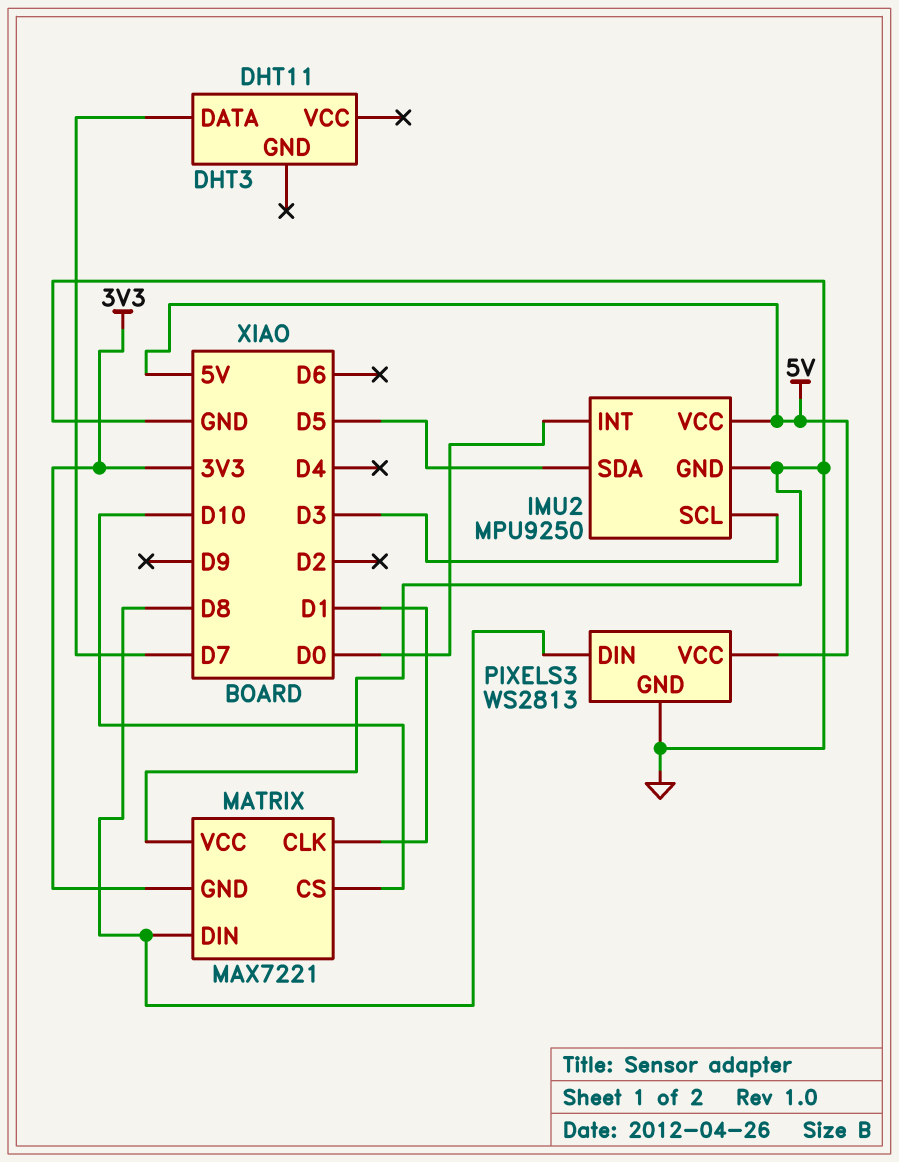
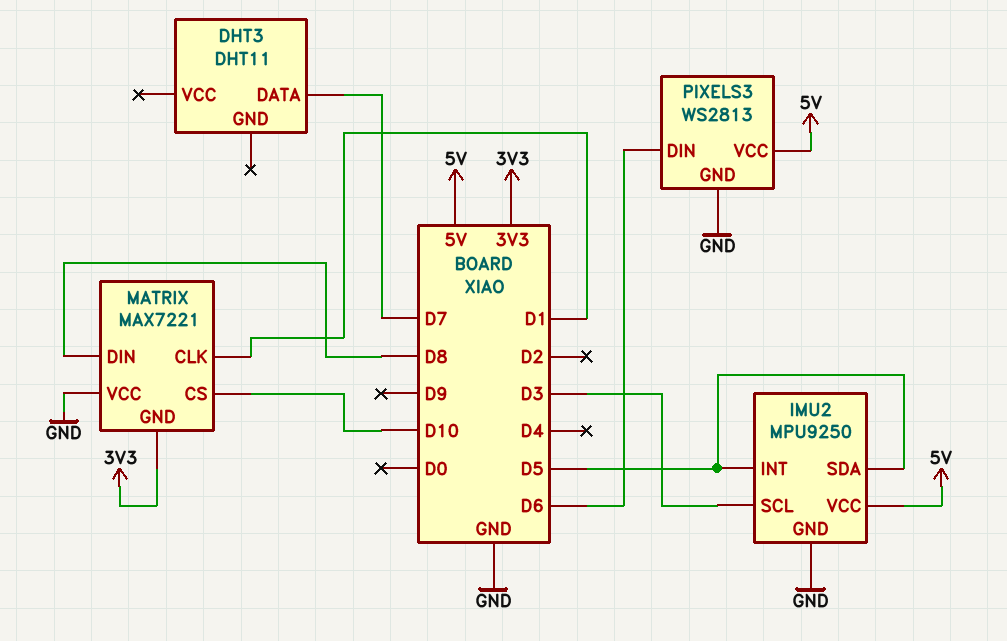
IMU2 pin INT: D0 -> D5
PIXELS3 pin DIN: D8 -> D6

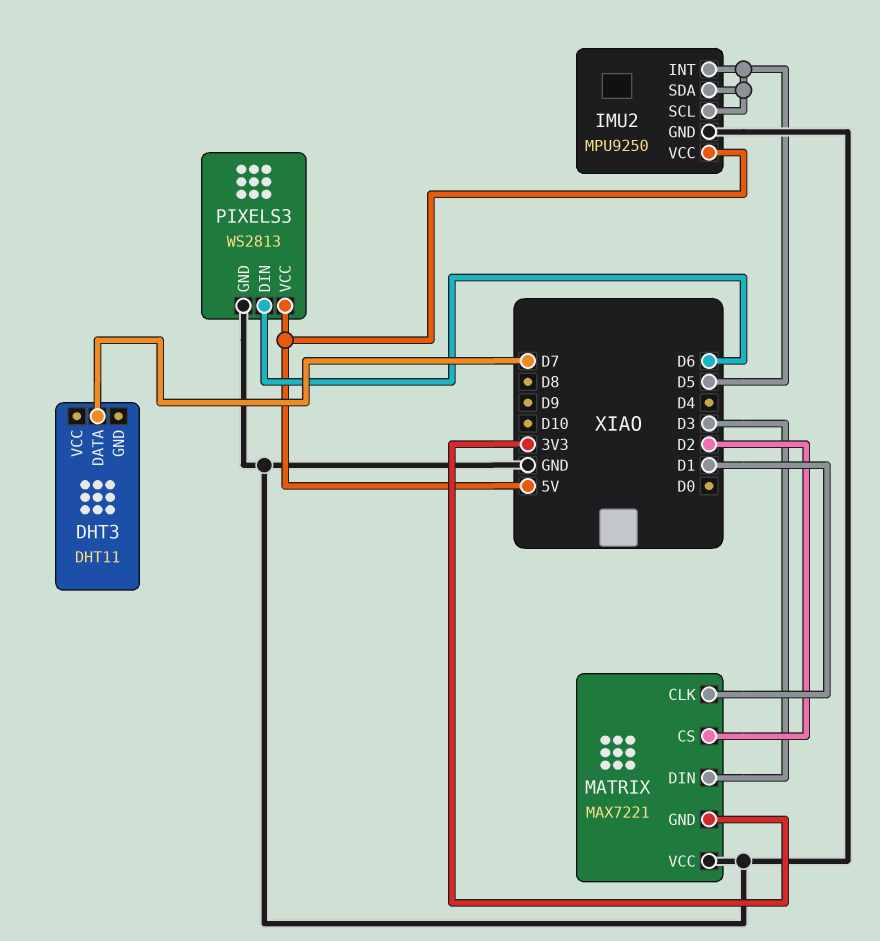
IMU2 pin SCL: D3 -> D5
MATRIX pin CS: D10 -> D2
MATRIX pin DIN: D8 -> D3

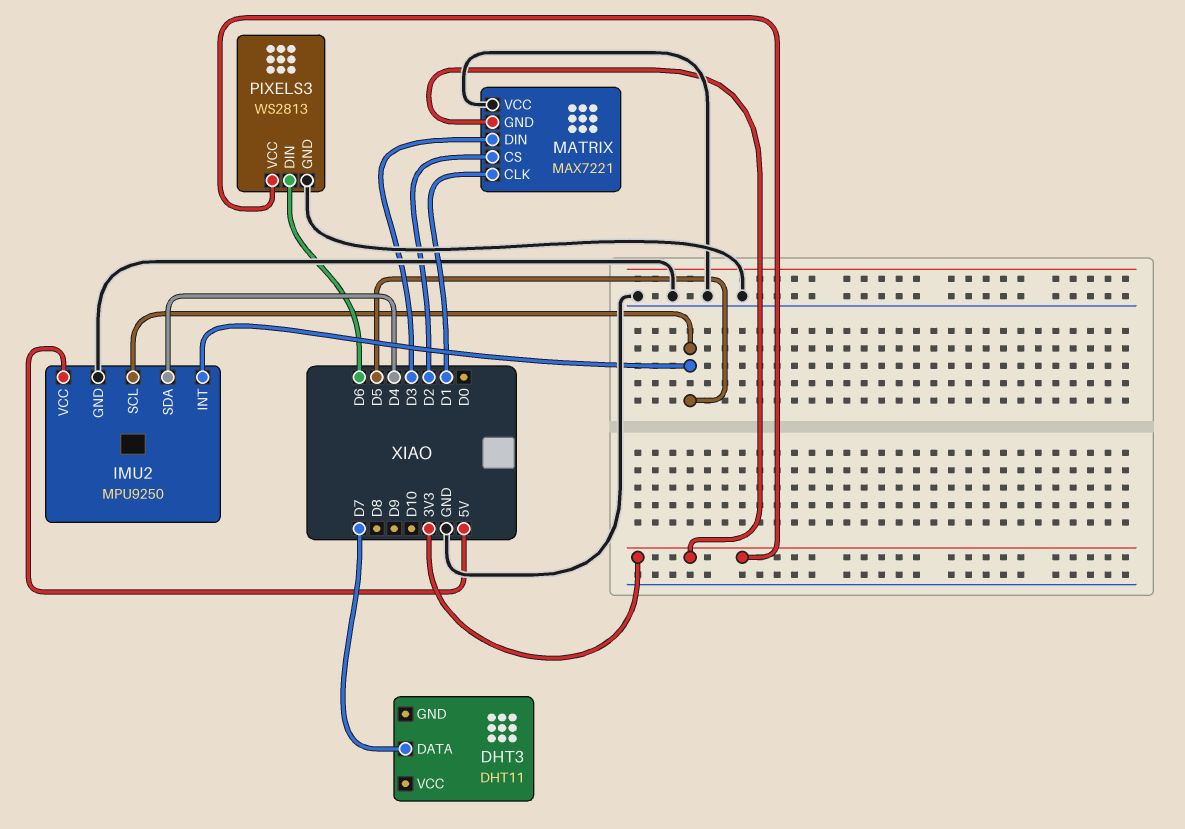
IMU2 pin SDA: D5 -> D4
PIXELS3 pin VCC: 5V -> 3V3

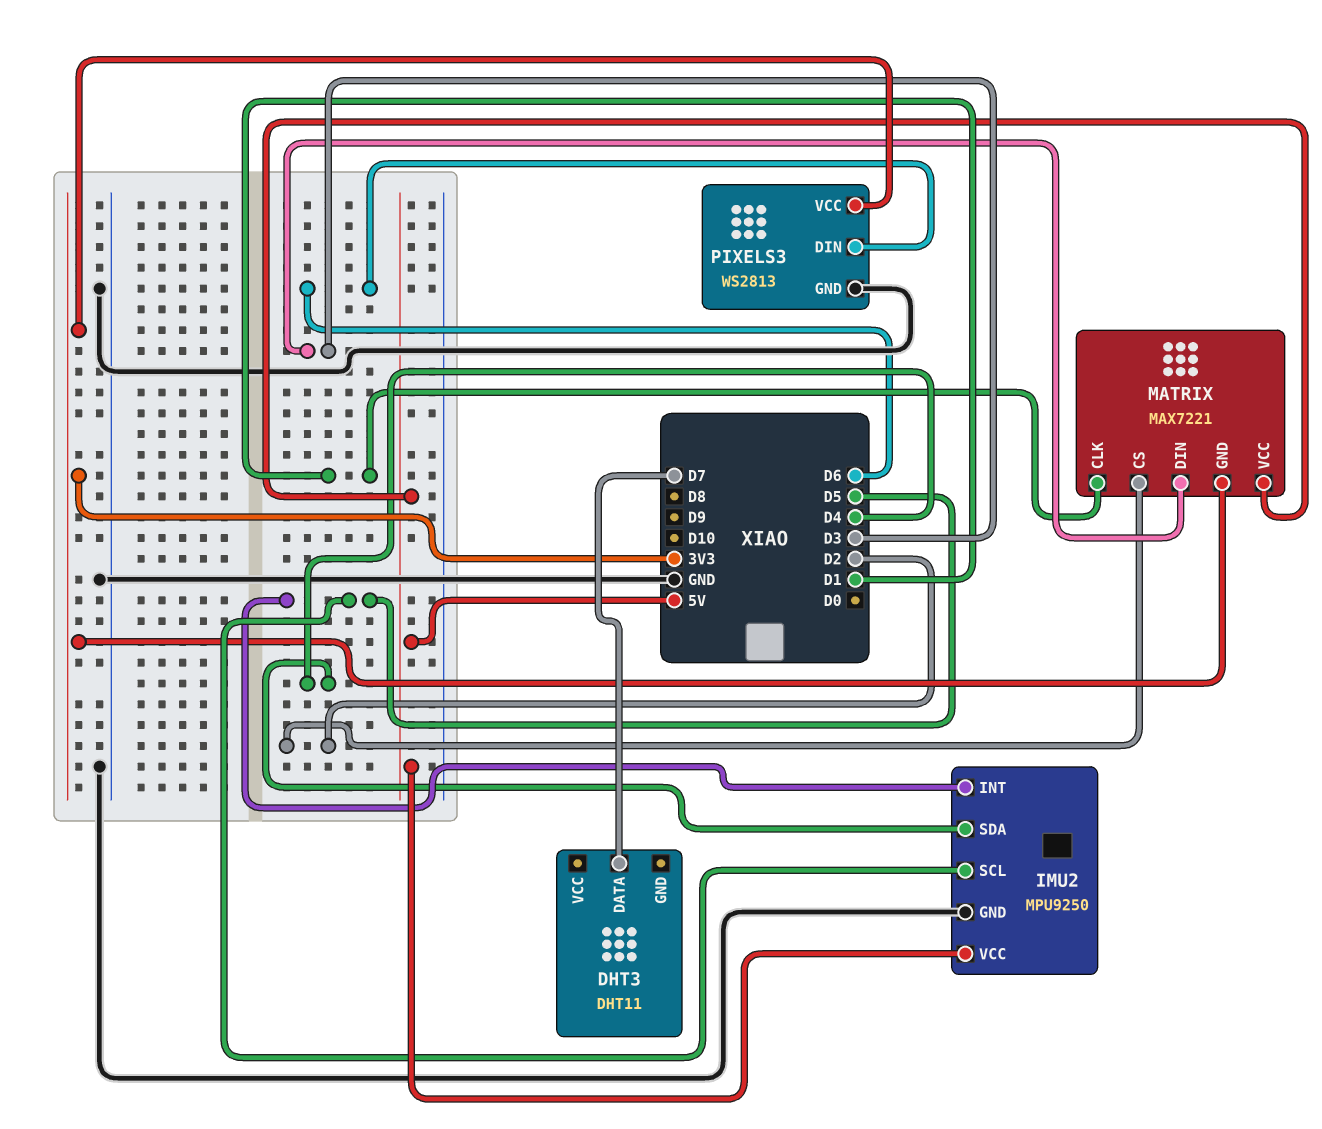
MATRIX pin VCC: GND -> 5V

